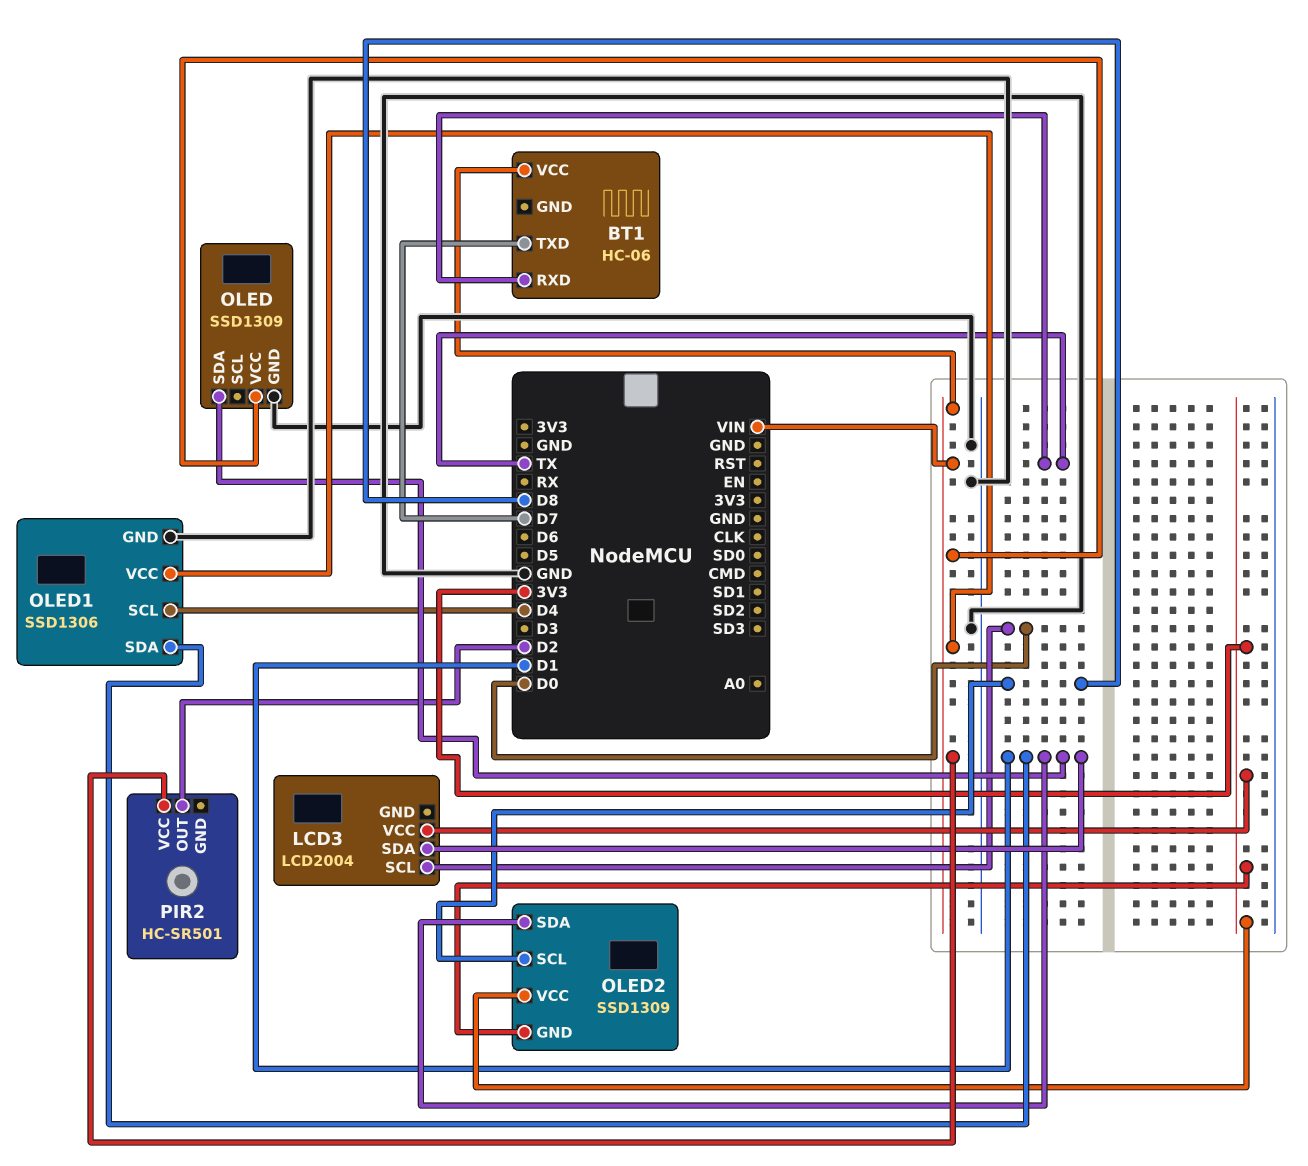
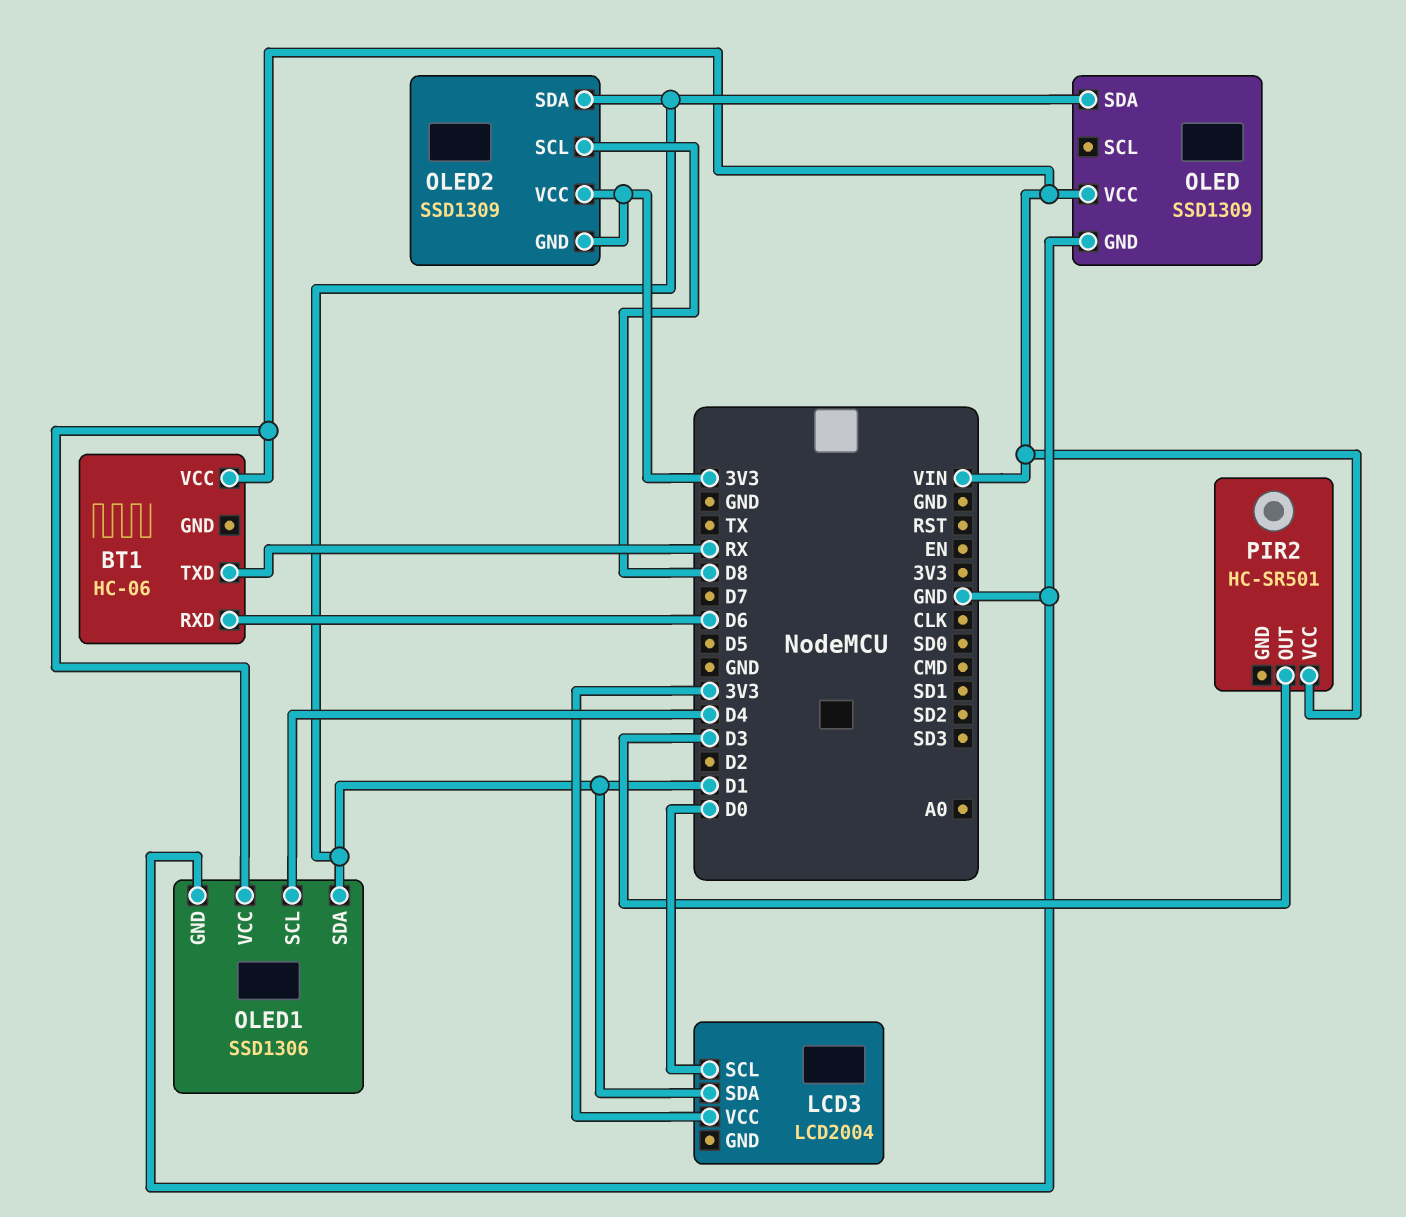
BT1 pin RXD: TX -> D6
BT1 pin TXD: D7 -> RX
PIR2 pin OUT: D2 -> D3

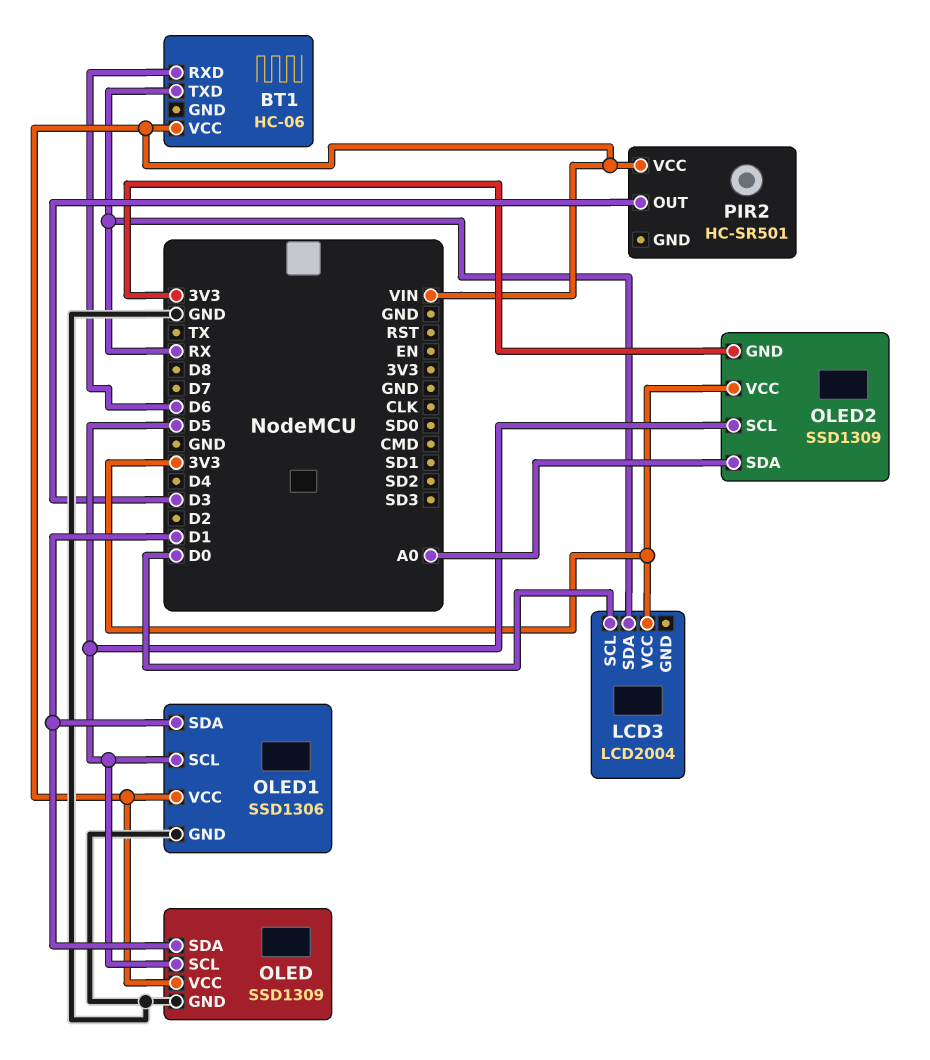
LCD3 pin SDA: D1 -> RX
OLED pin SCL: none -> D5
OLED1 pin SCL: D4 -> D5
OLED2 pin SCL: D8 -> D5
OLED2 pin SDA: D1 -> A0

